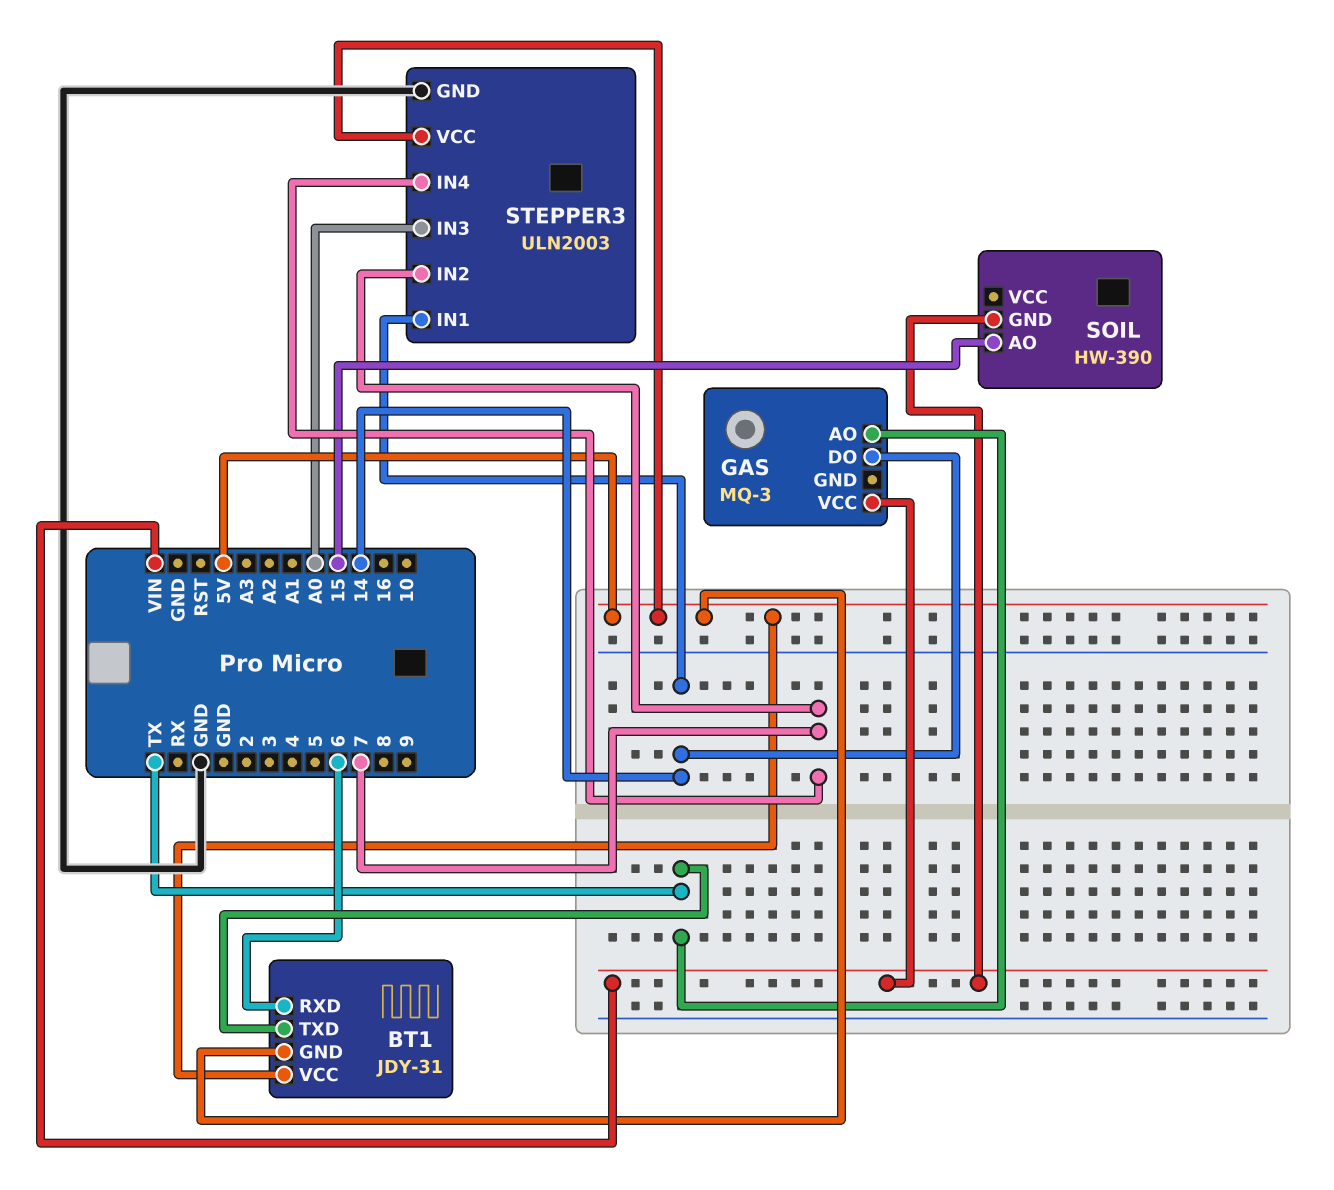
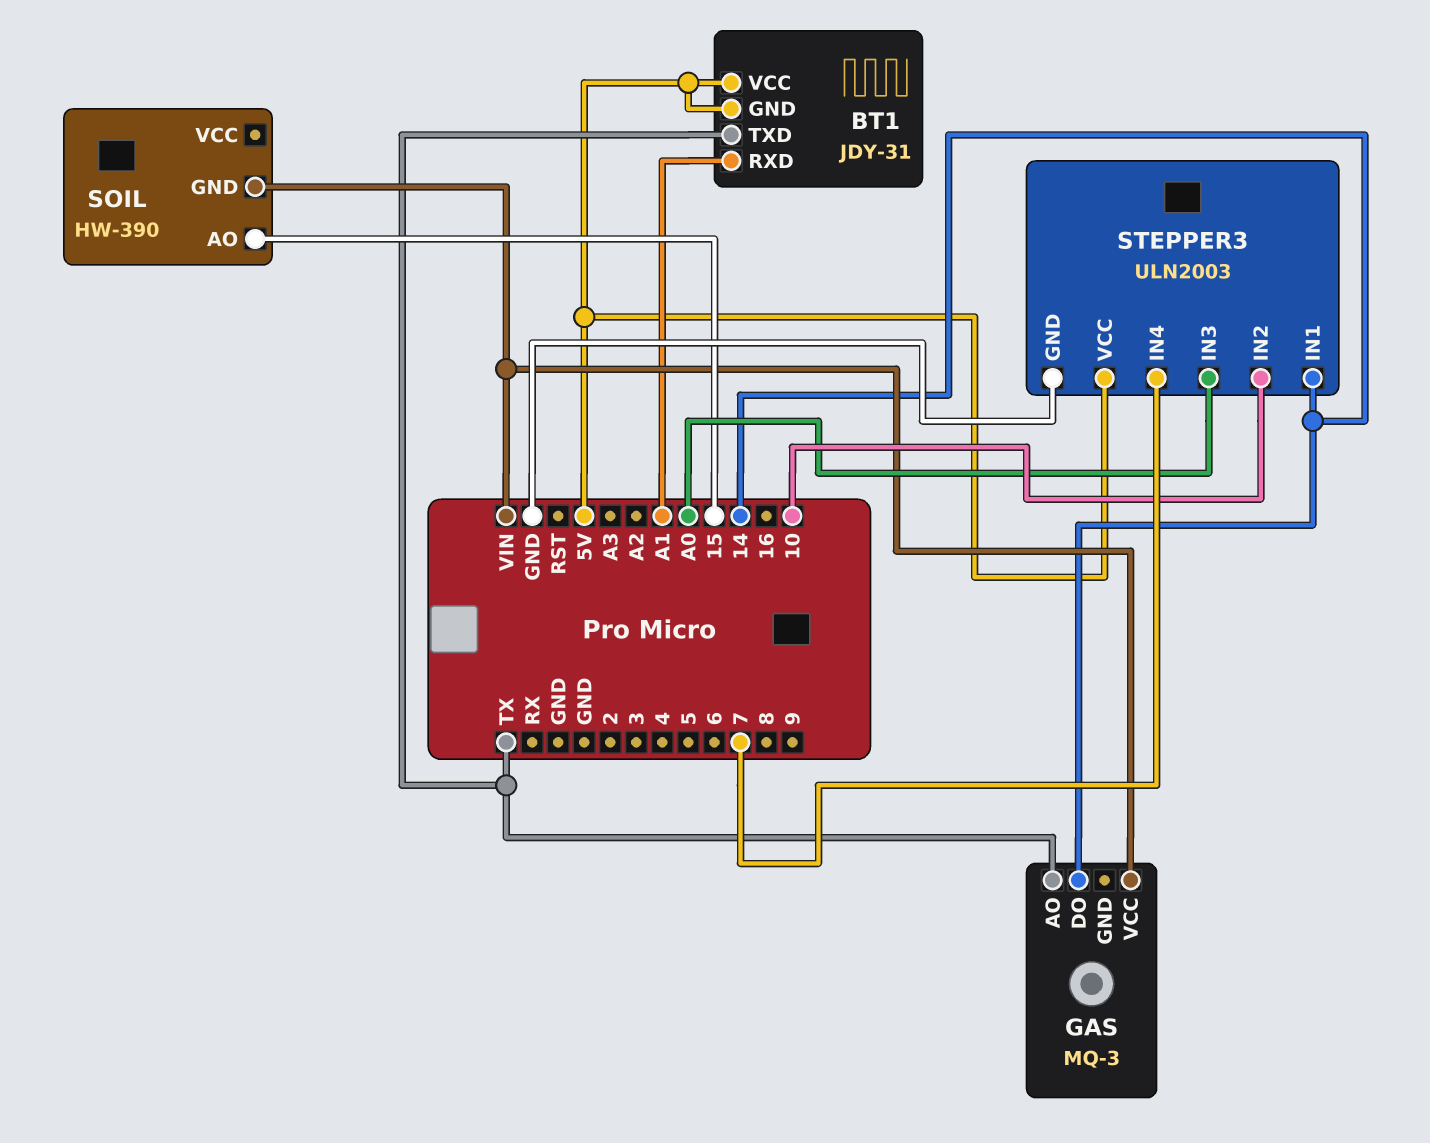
BT1 pin RXD: 6 -> A1
STEPPER3 pin IN2: 7 -> 10

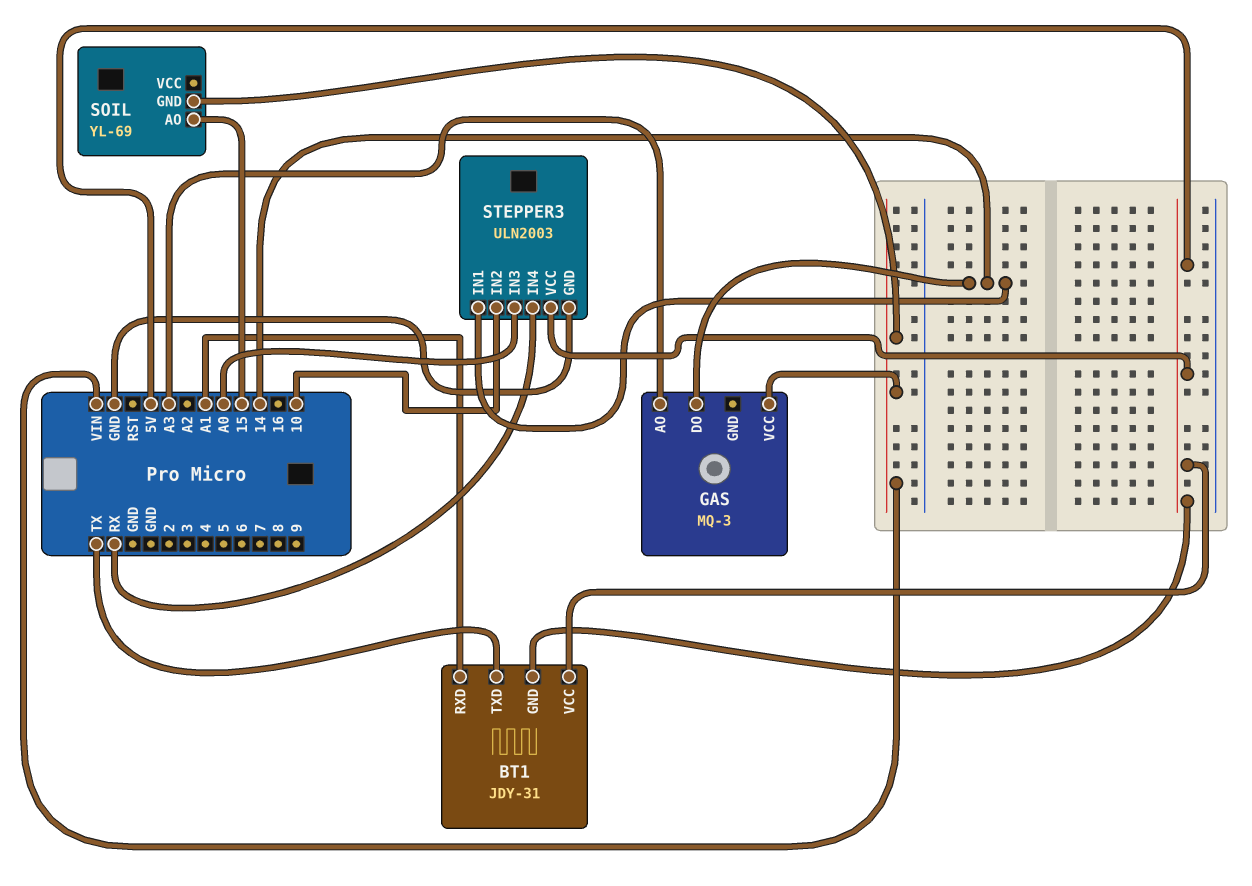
GAS pin AO: TX -> A3
SOIL: HW-390 -> YL-69
STEPPER3 pin IN4: 7 -> RX

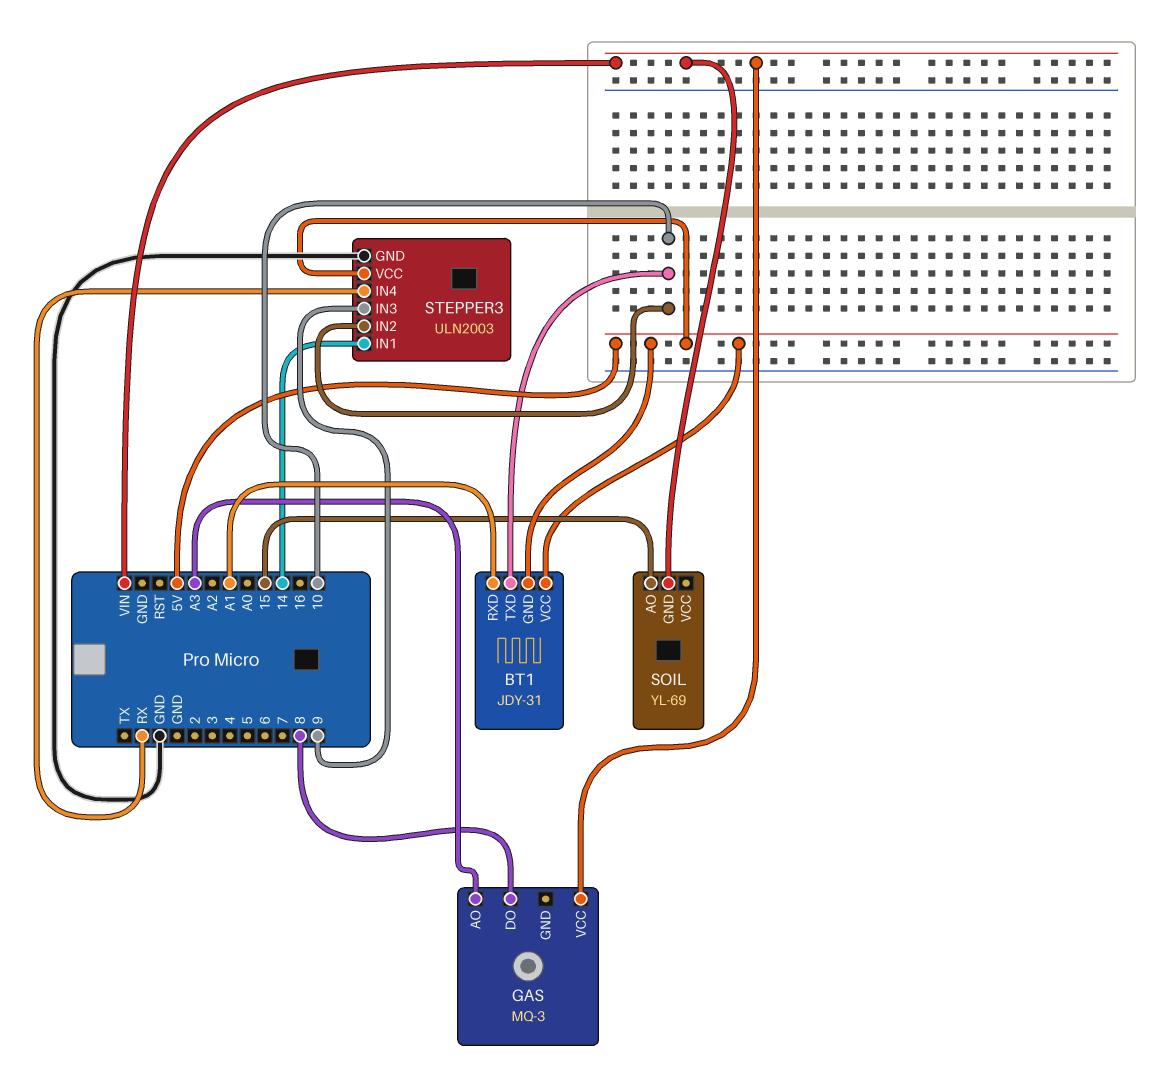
BT1 pin TXD: TX -> 10
GAS pin DO: 14 -> 8
STEPPER3 pin IN3: A0 -> 9

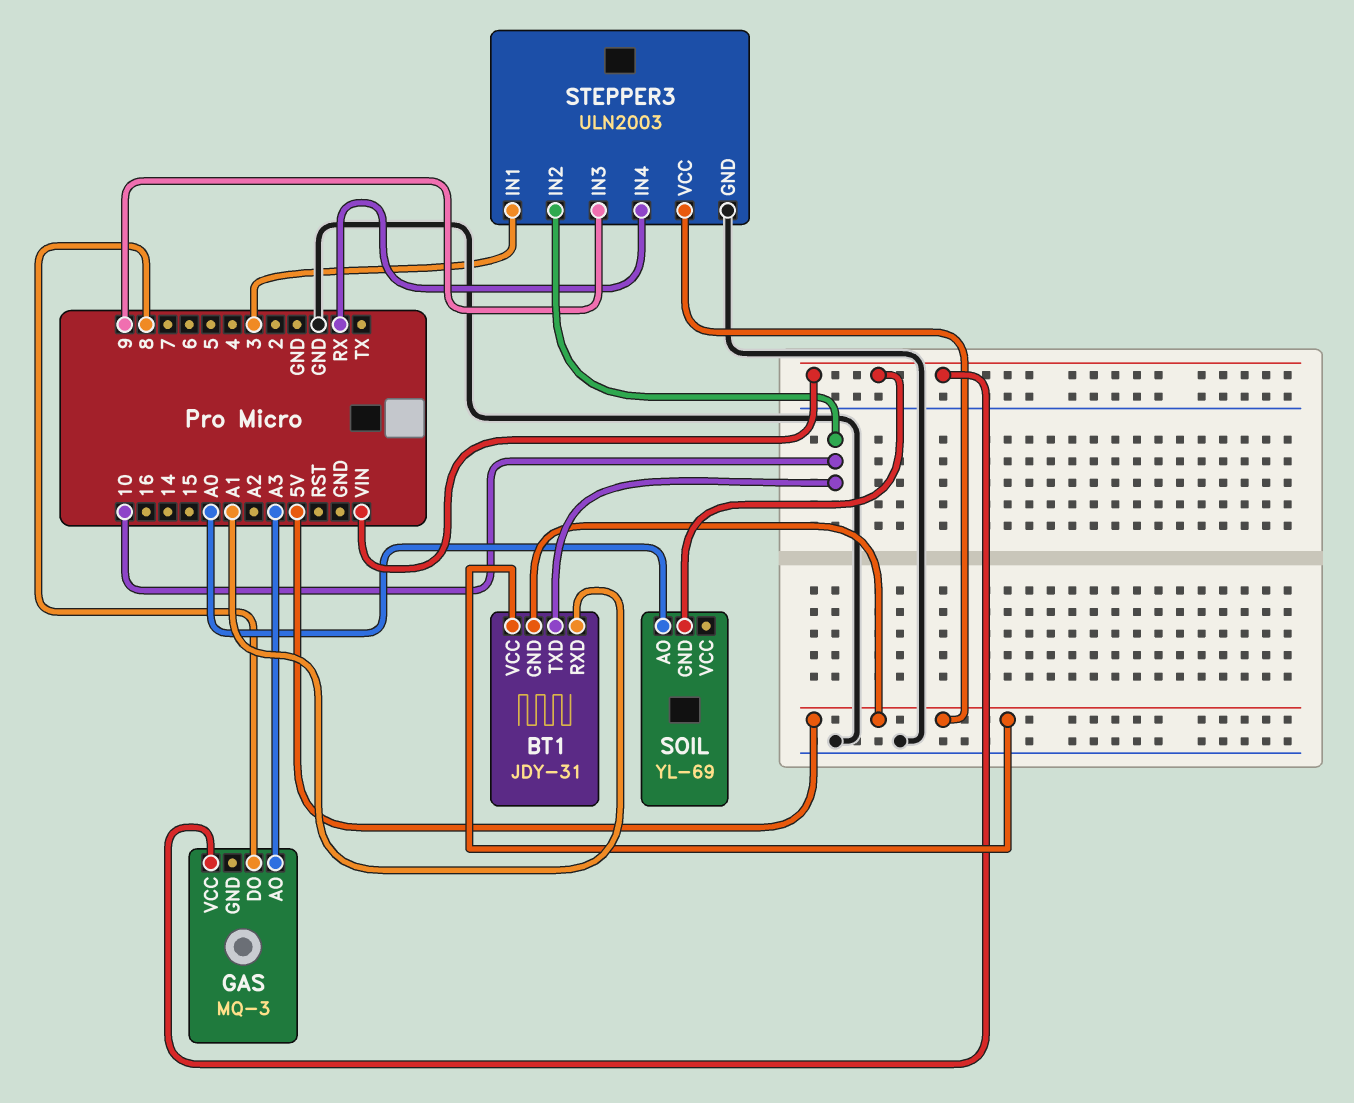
SOIL pin AO: 15 -> A0
STEPPER3 pin IN1: 14 -> 3

